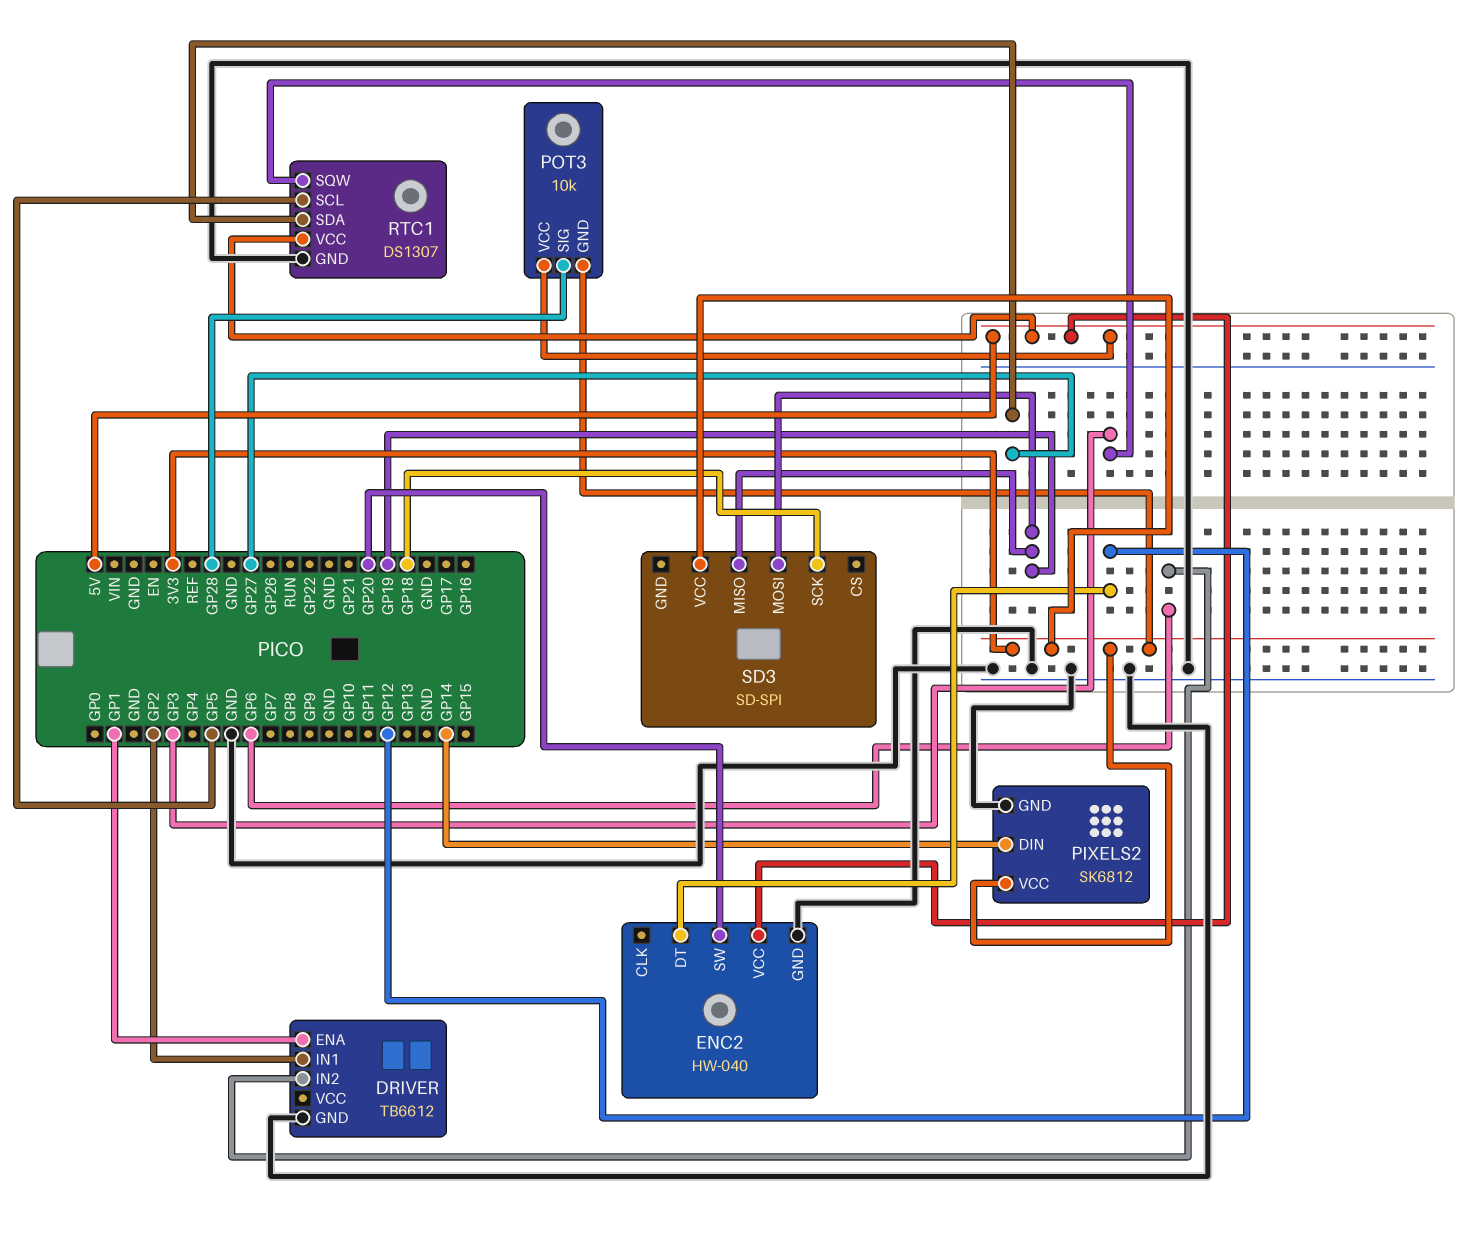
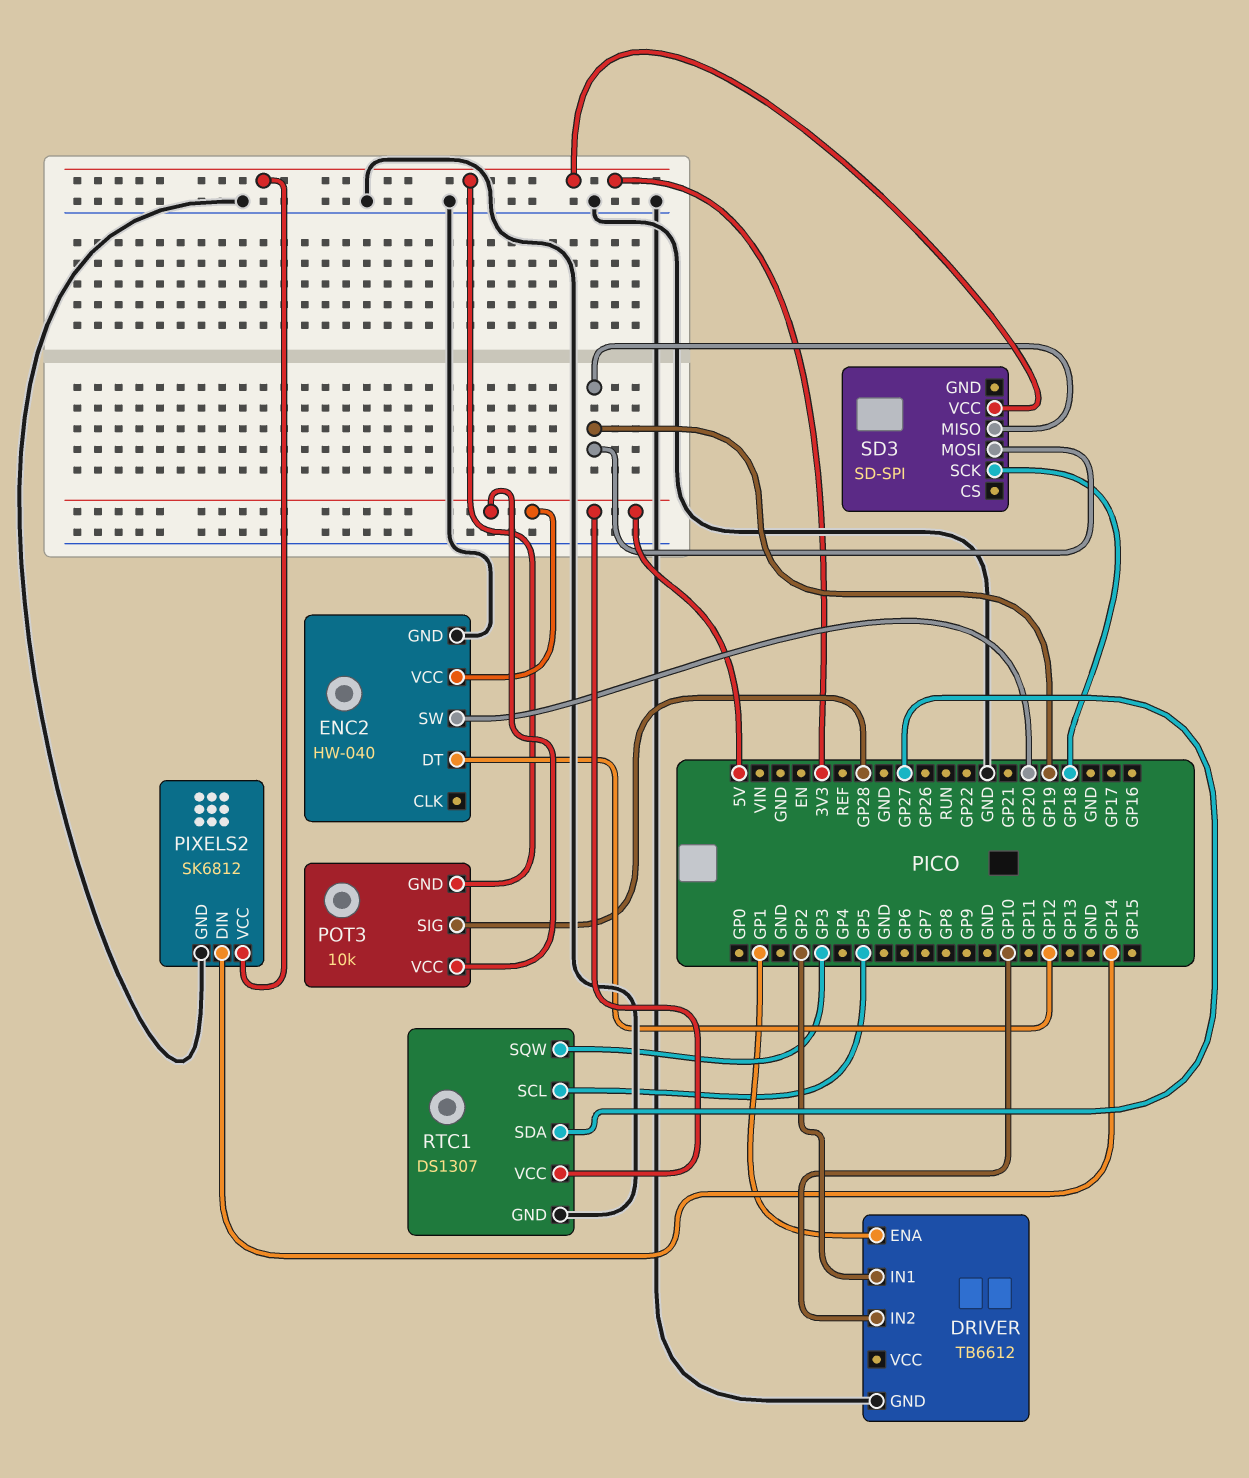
DRIVER pin IN2: GP6 -> GP10

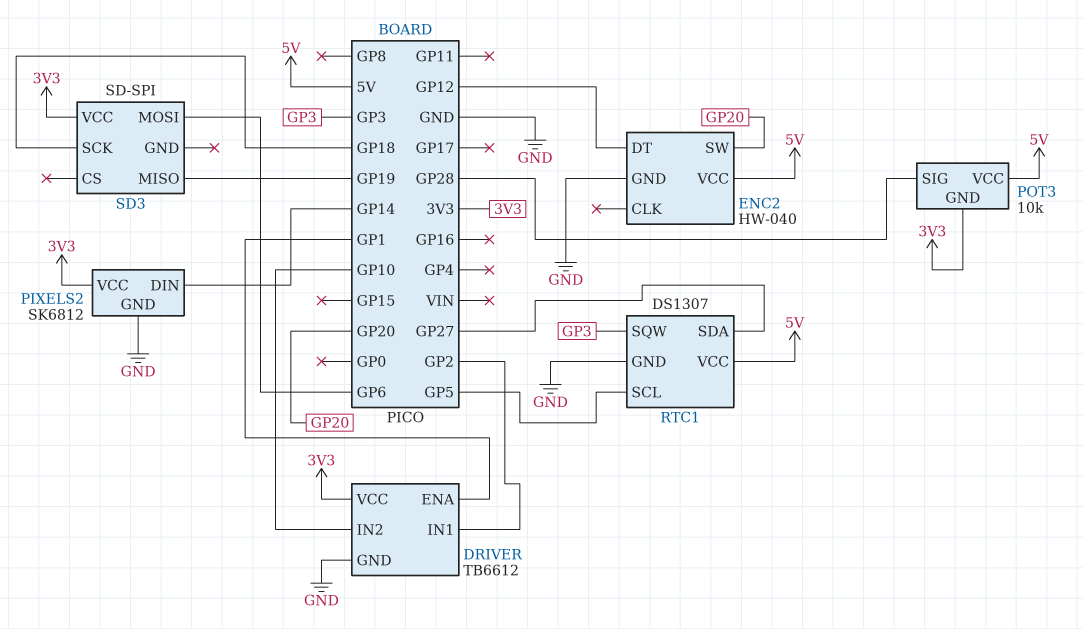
DRIVER pin VCC: none -> 3V3
SD3 pin MOSI: GP19 -> GP6

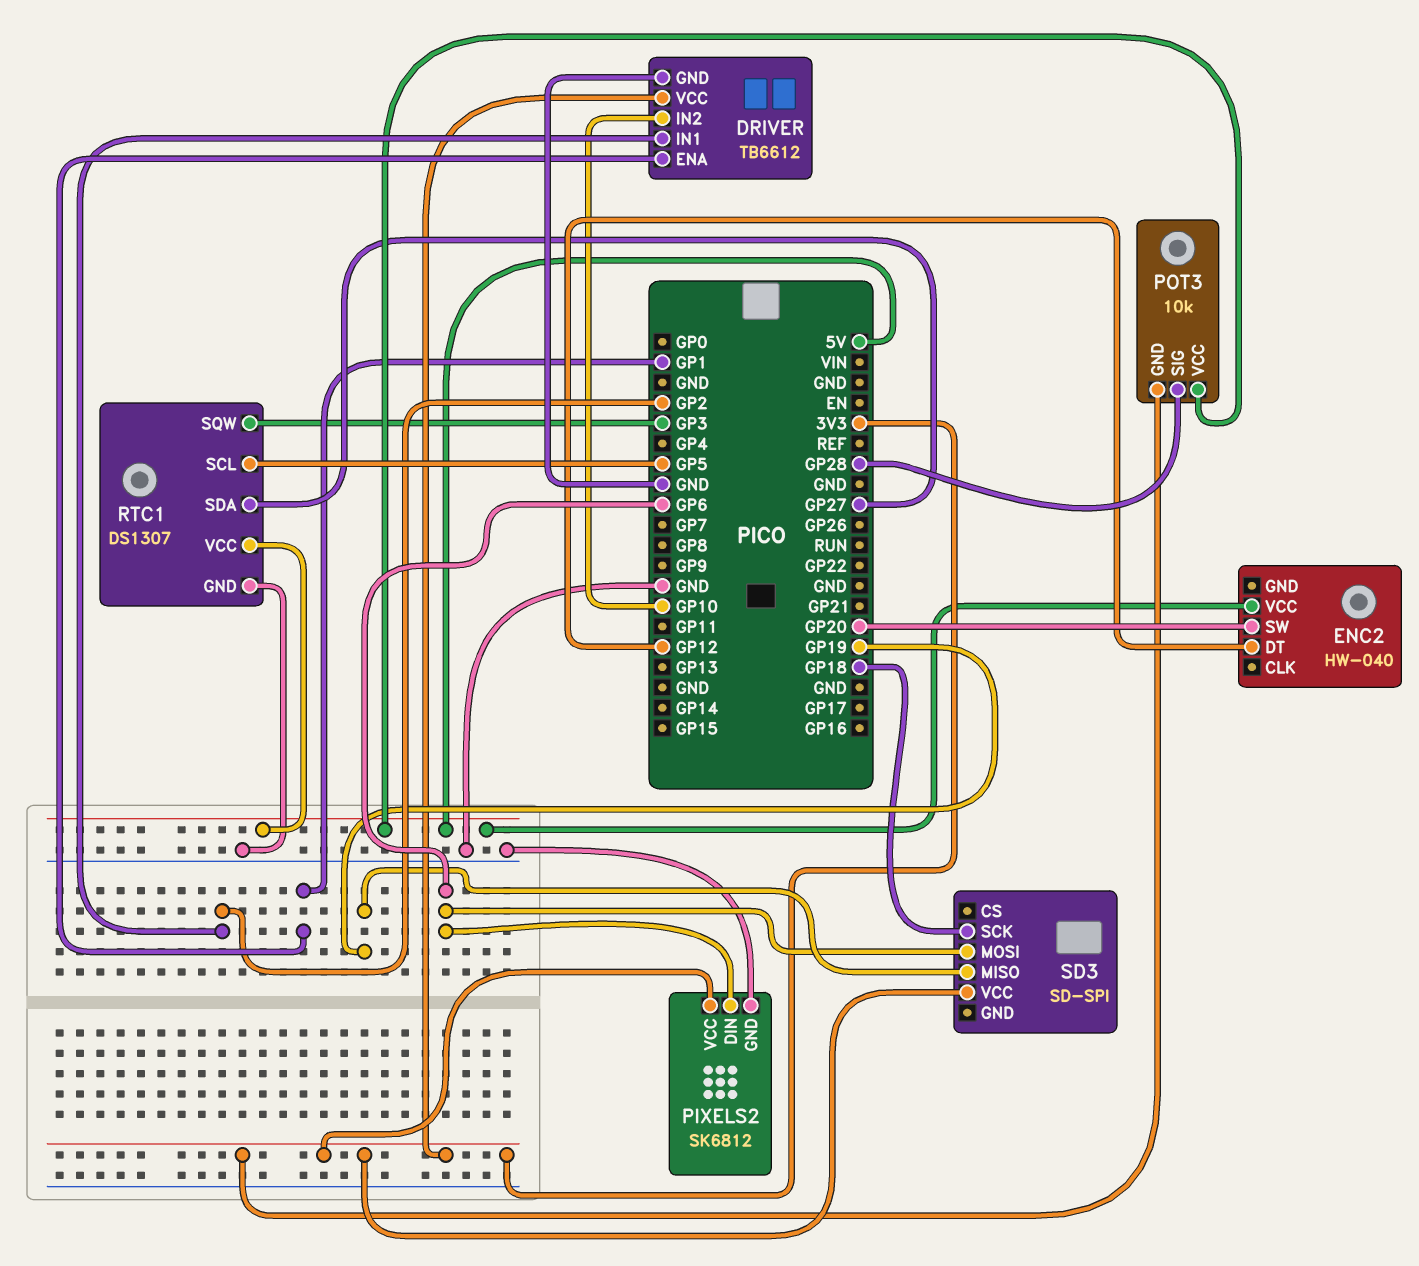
ENC2 pin GND: GND -> none
PIXELS2 pin DIN: GP14 -> GP6

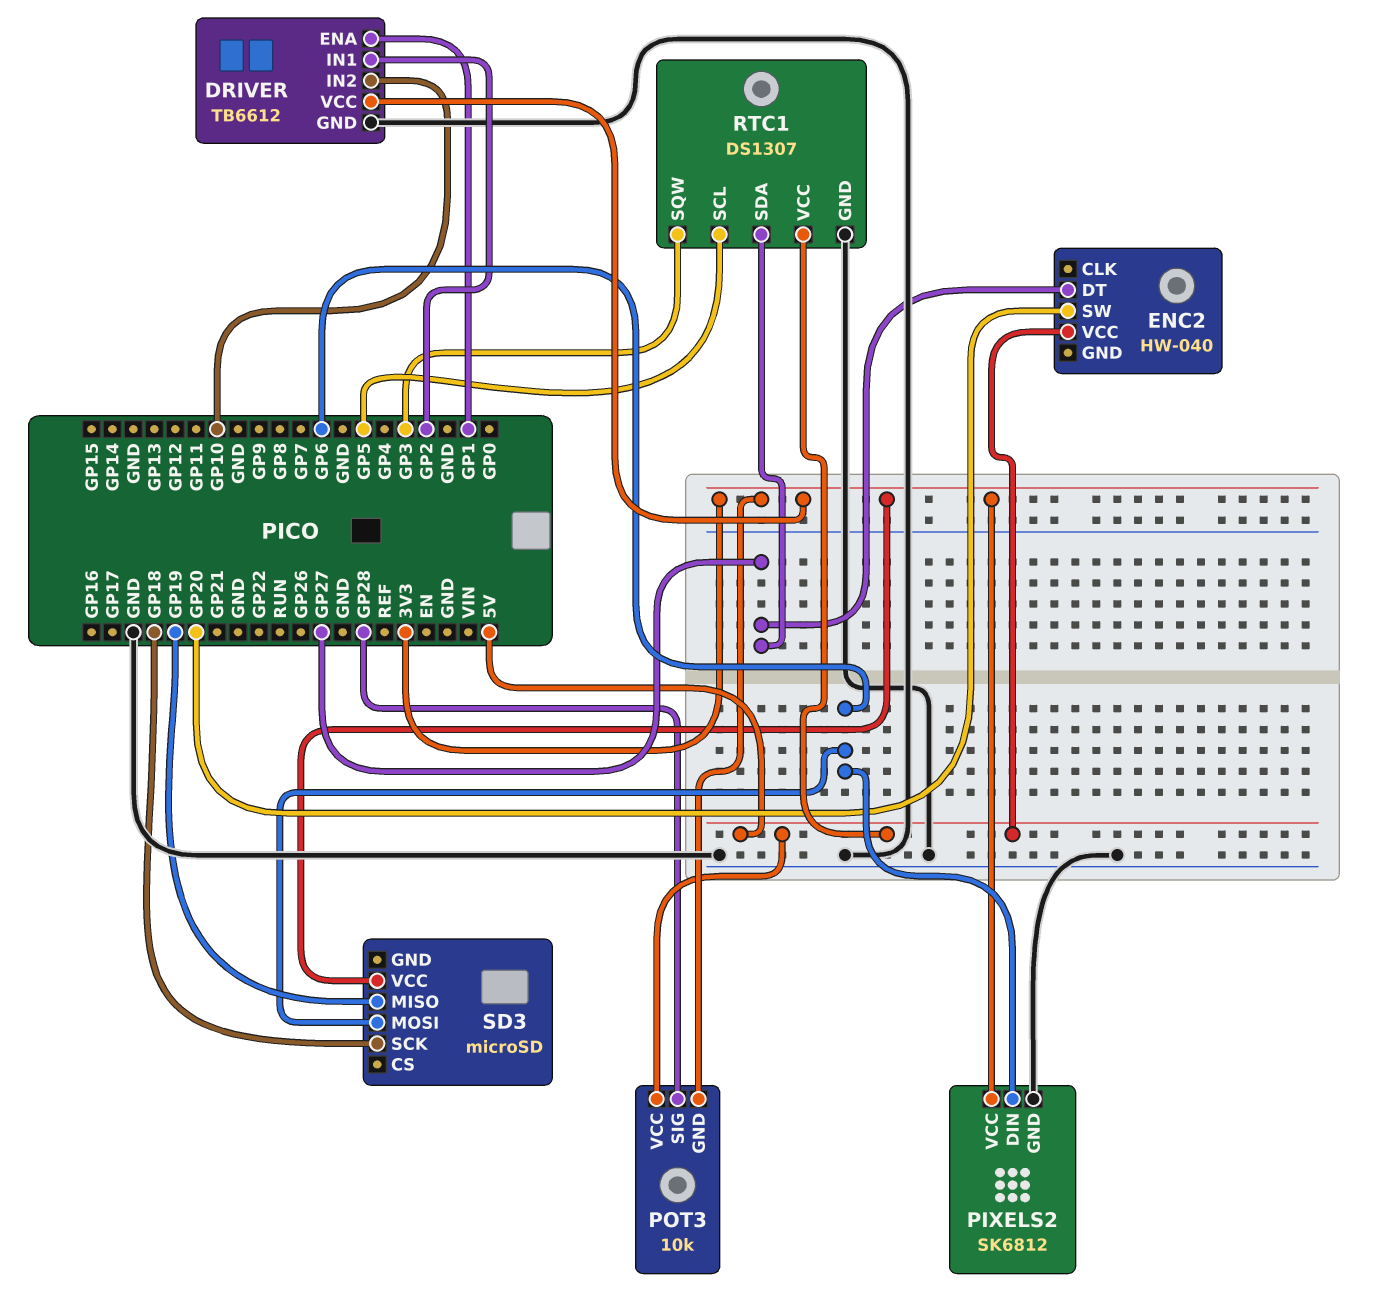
ENC2 pin DT: GP12 -> GP27
SD3: SD-SPI -> microSD

